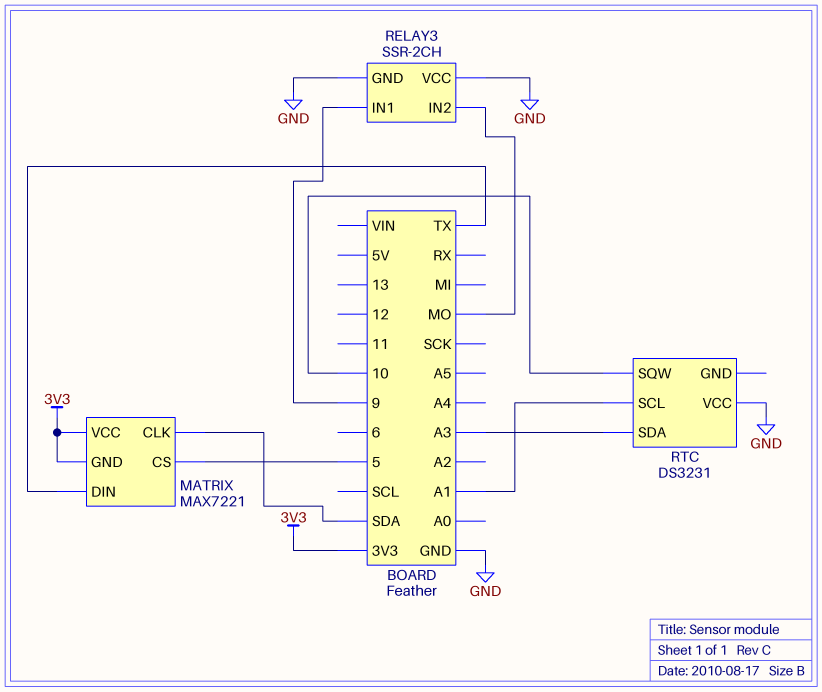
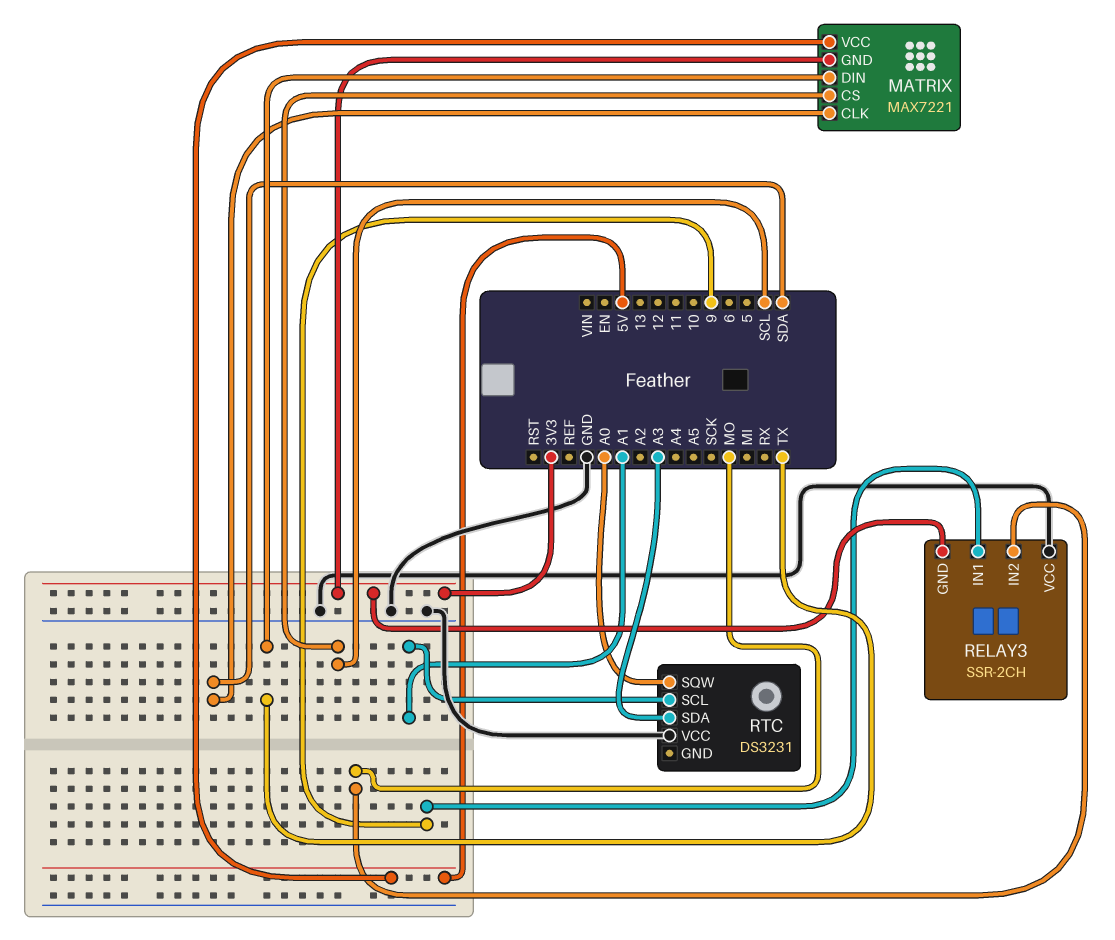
MATRIX pin CS: 5 -> SCL
MATRIX pin VCC: 3V3 -> 5V
RELAY3 pin GND: GND -> 3V3
RTC pin SQW: 10 -> A0

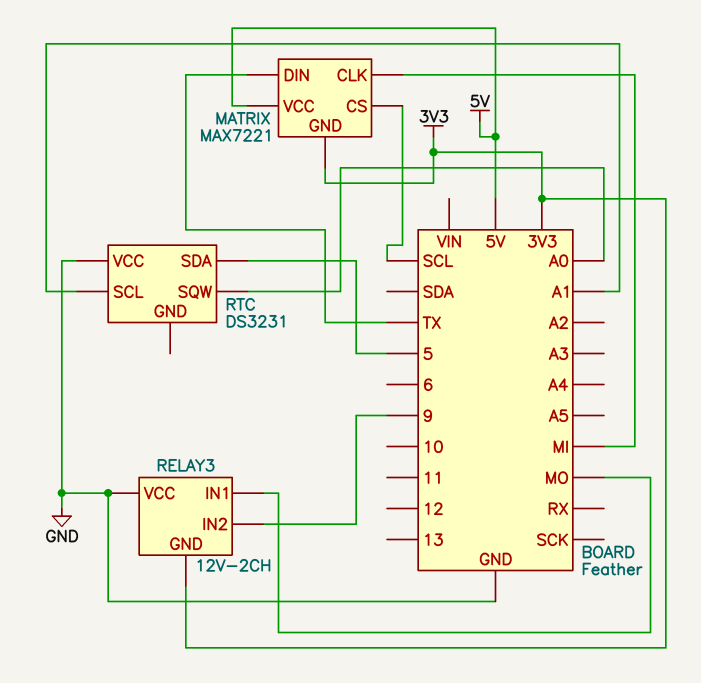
MATRIX pin CLK: SDA -> MI
RELAY3: SSR-2CH -> 12V-2CH
RELAY3 pin IN1: 9 -> MO
RELAY3 pin IN2: MO -> 9
RTC pin SDA: A3 -> 5

